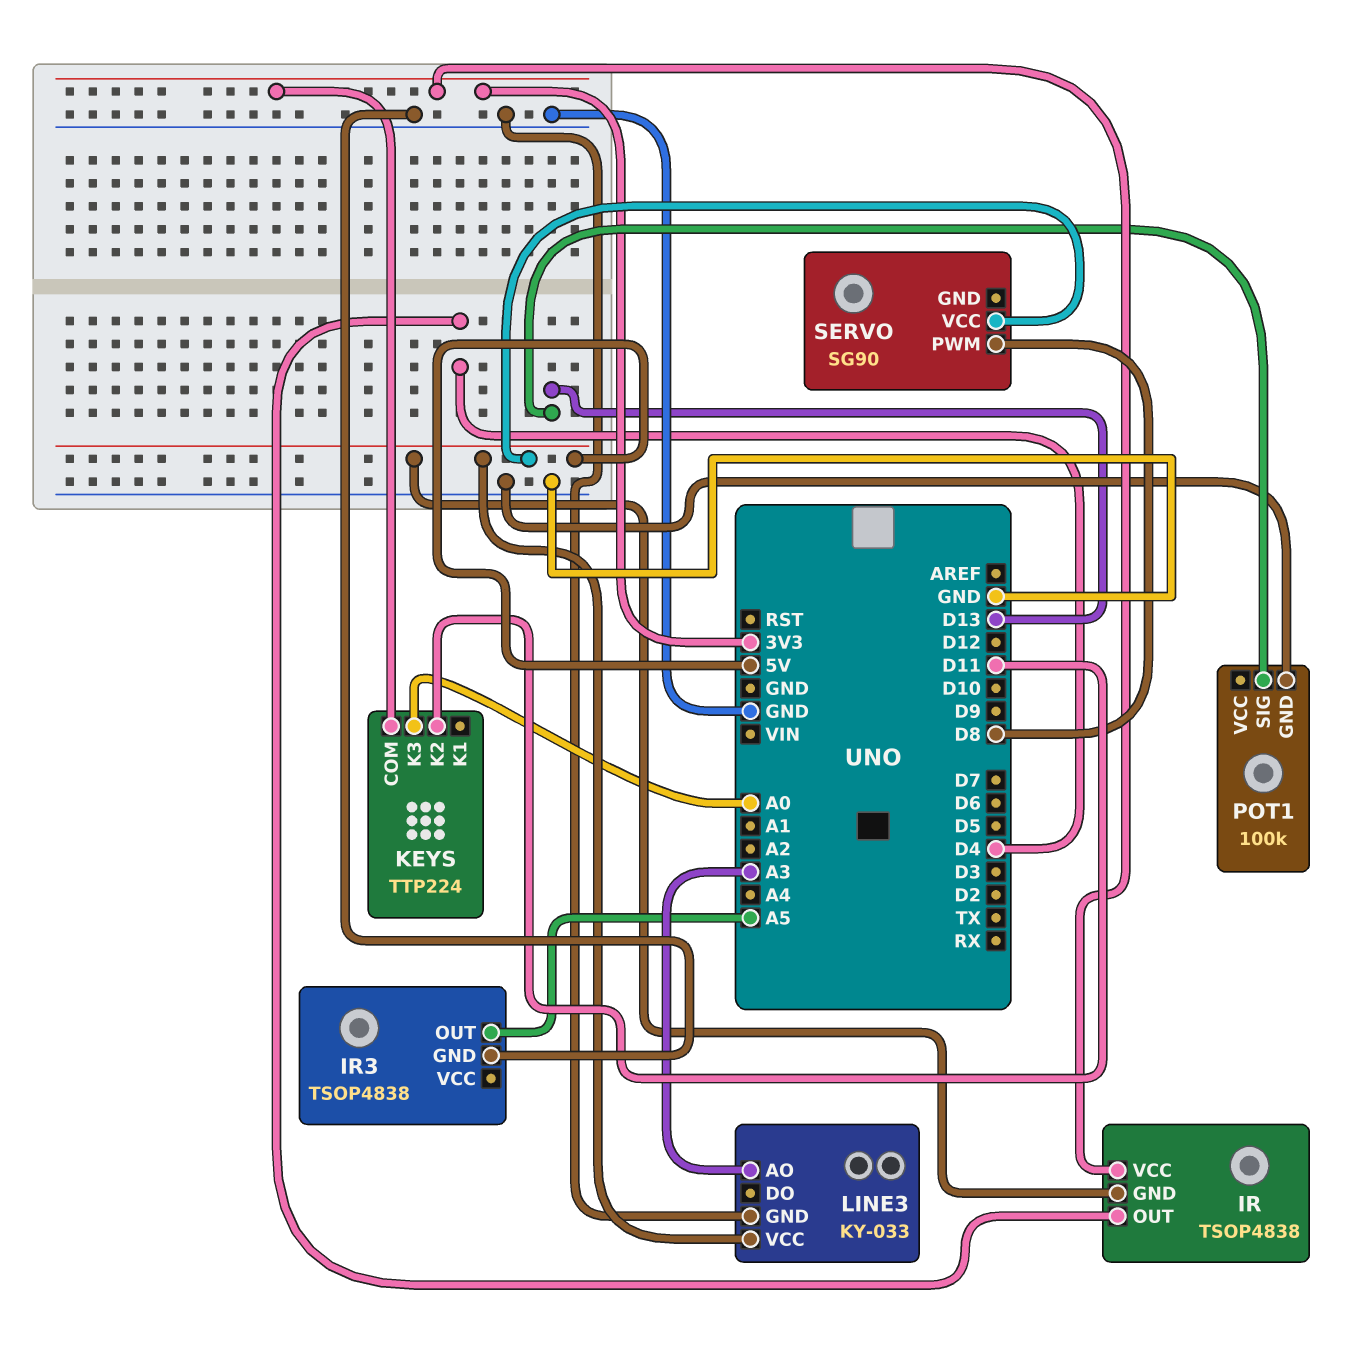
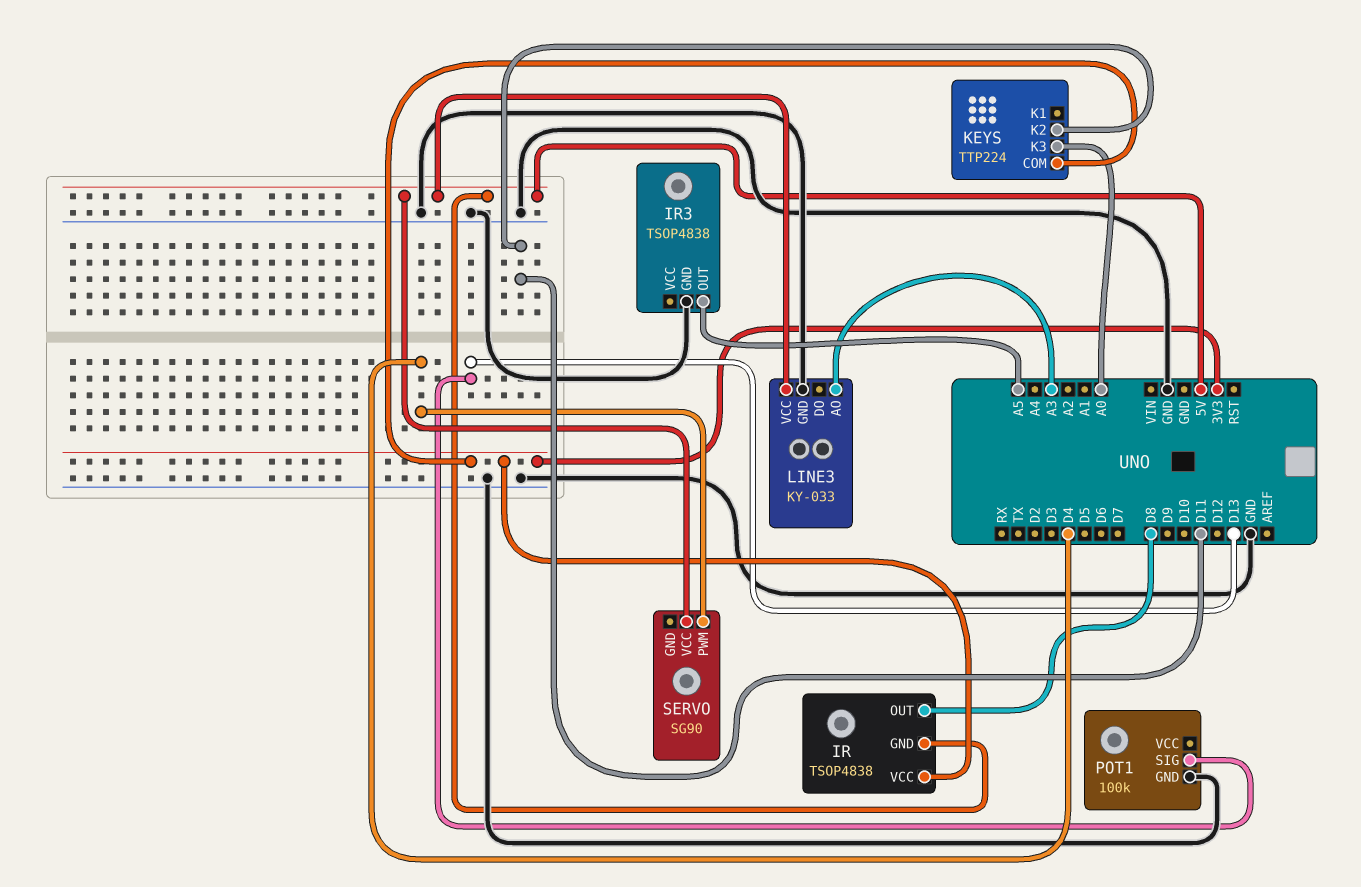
IR pin OUT: D4 -> D8
SERVO pin PWM: D8 -> D4

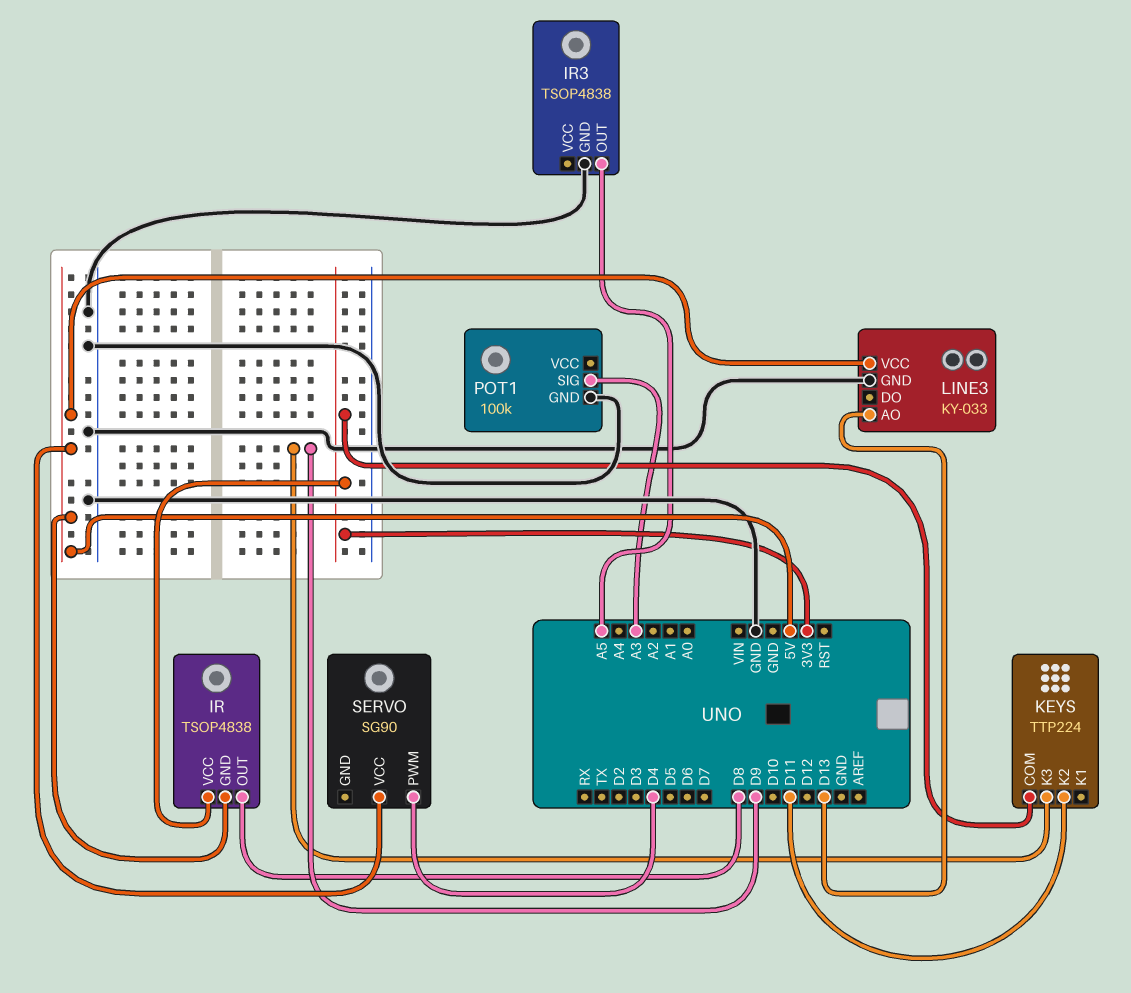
KEYS pin K3: A0 -> D9
LINE3 pin AO: A3 -> D13
POT1 pin SIG: D13 -> A3

